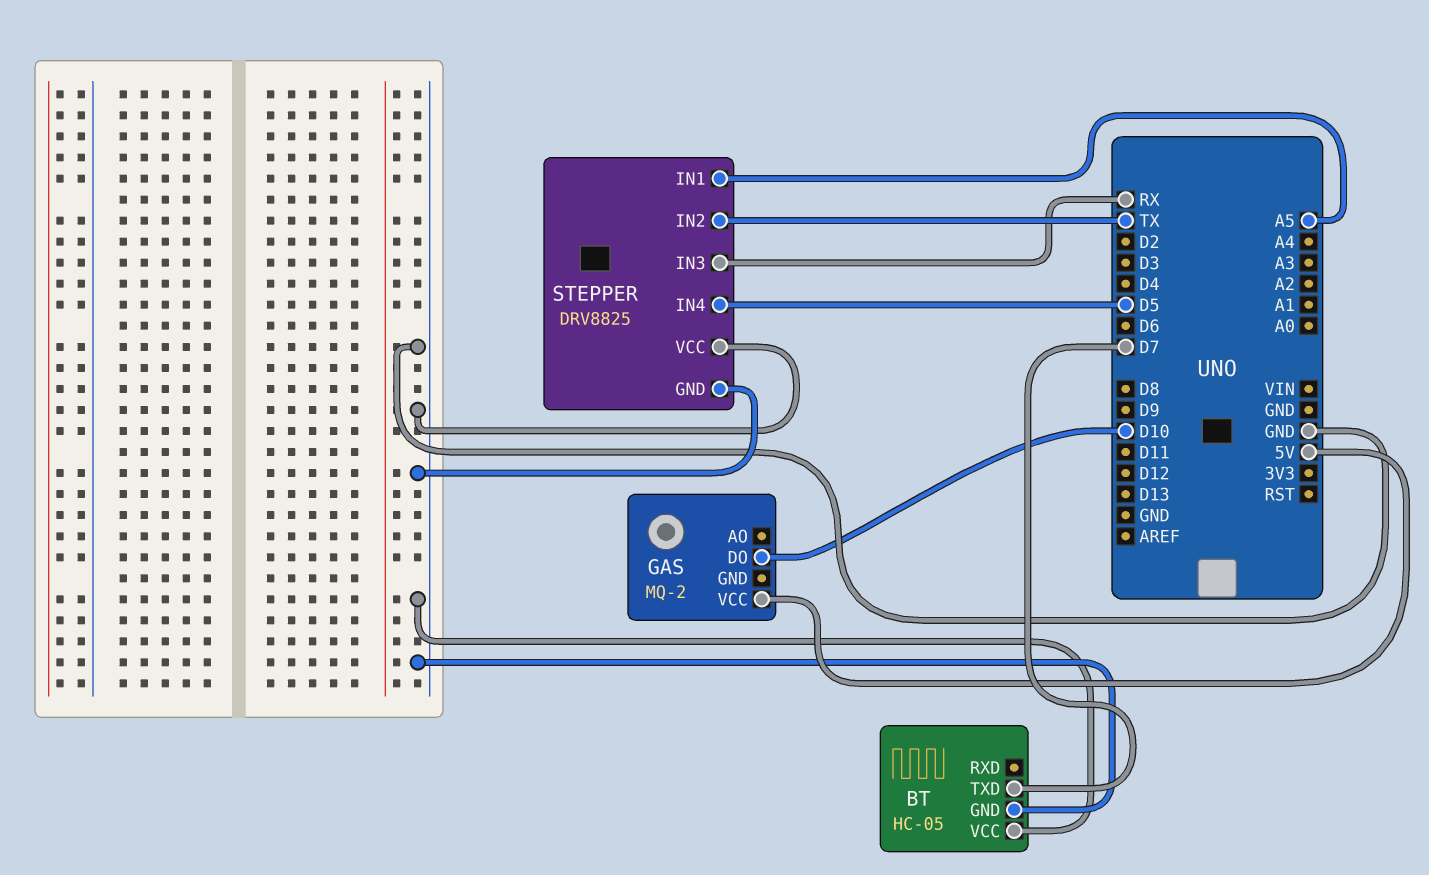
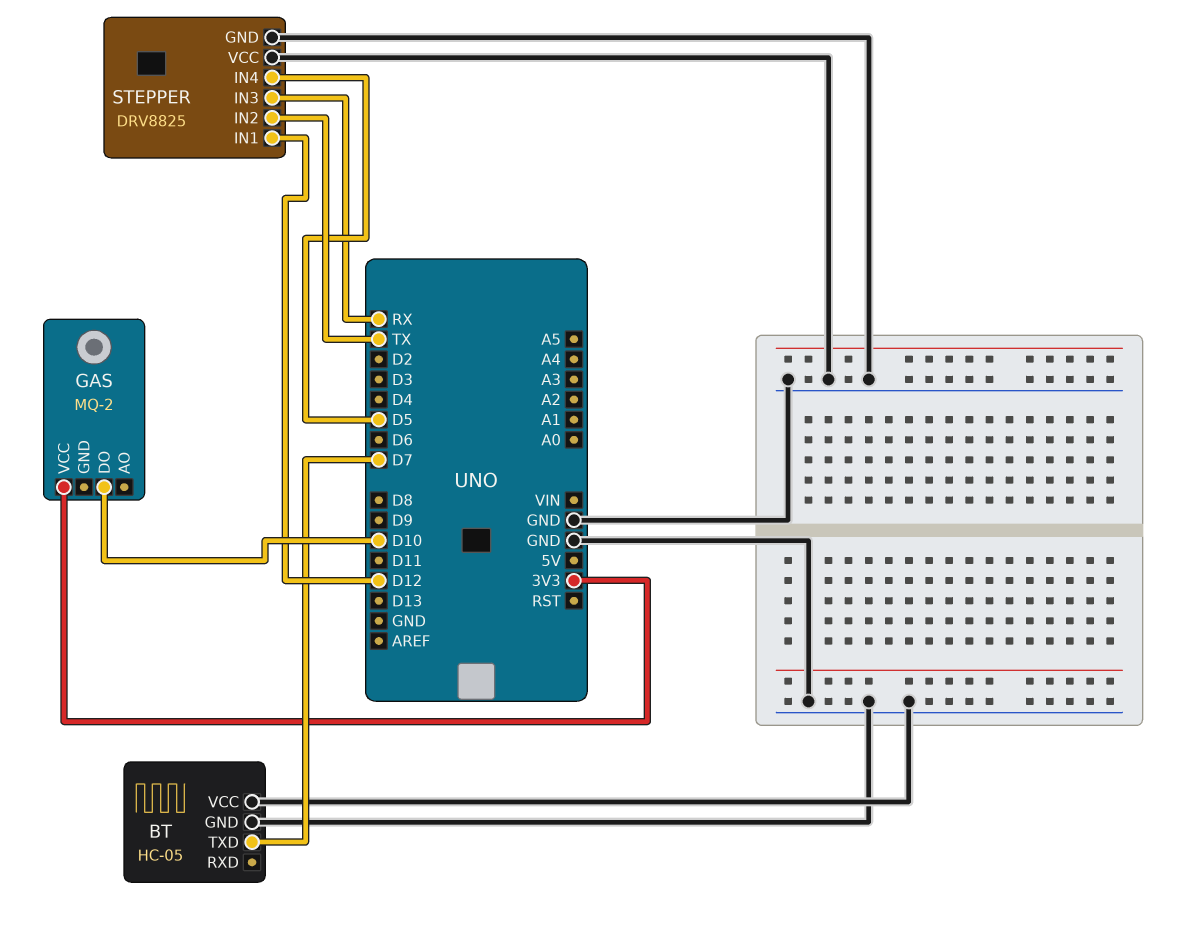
GAS pin VCC: 5V -> 3V3
STEPPER pin IN1: A5 -> D12

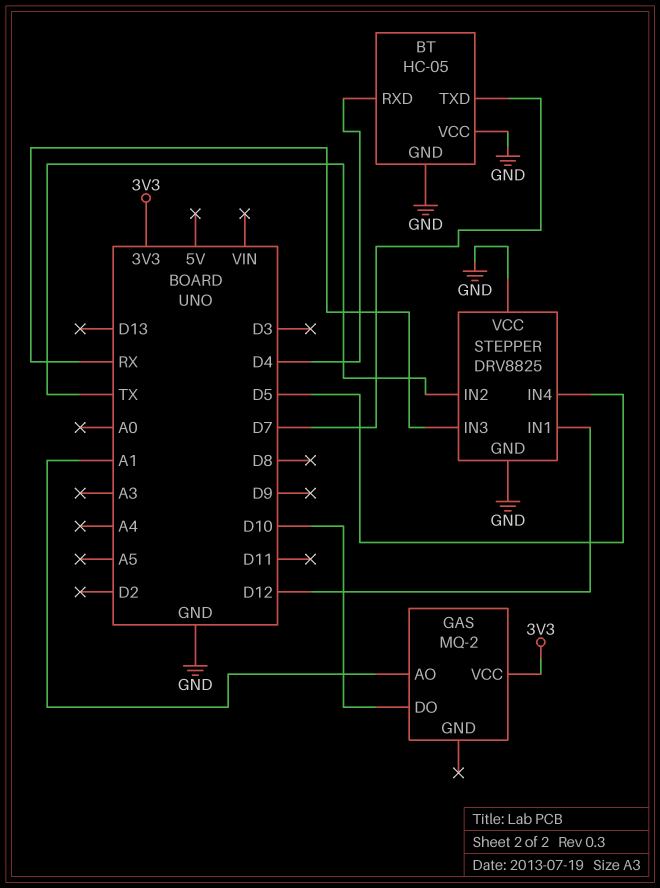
BT pin RXD: none -> D4
GAS pin AO: none -> A1

